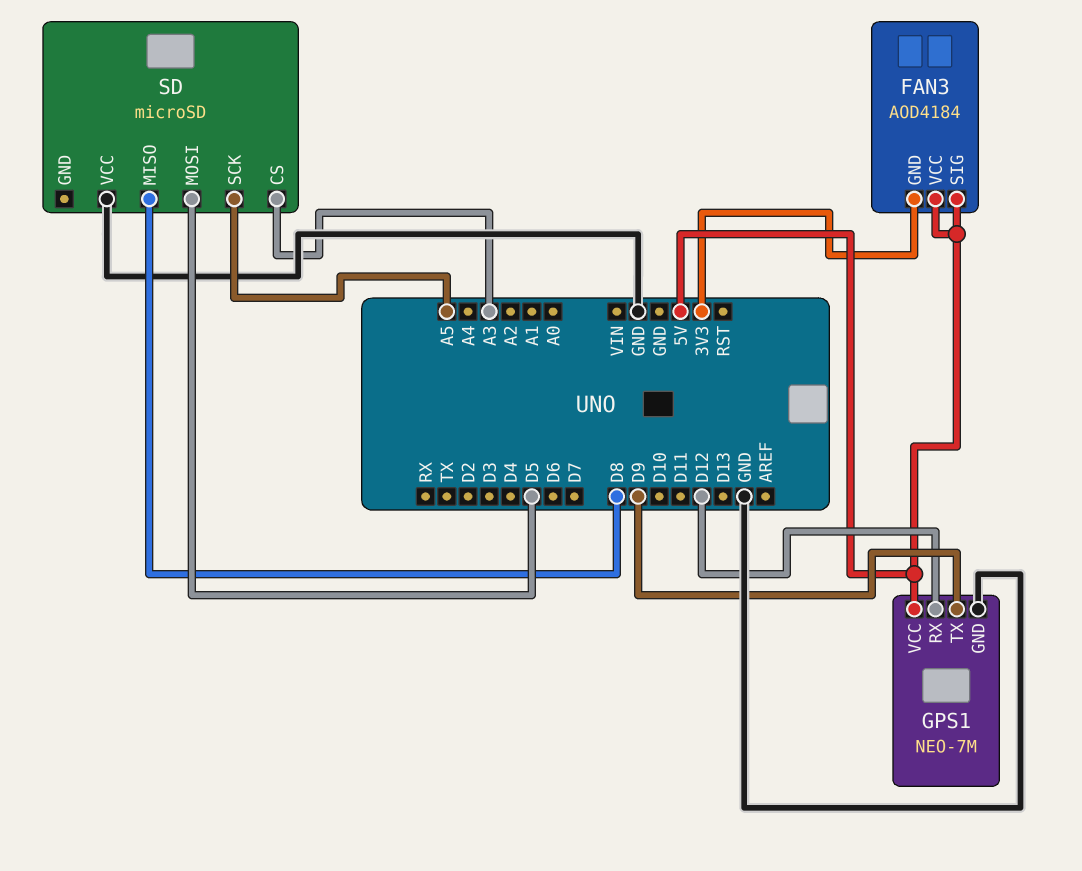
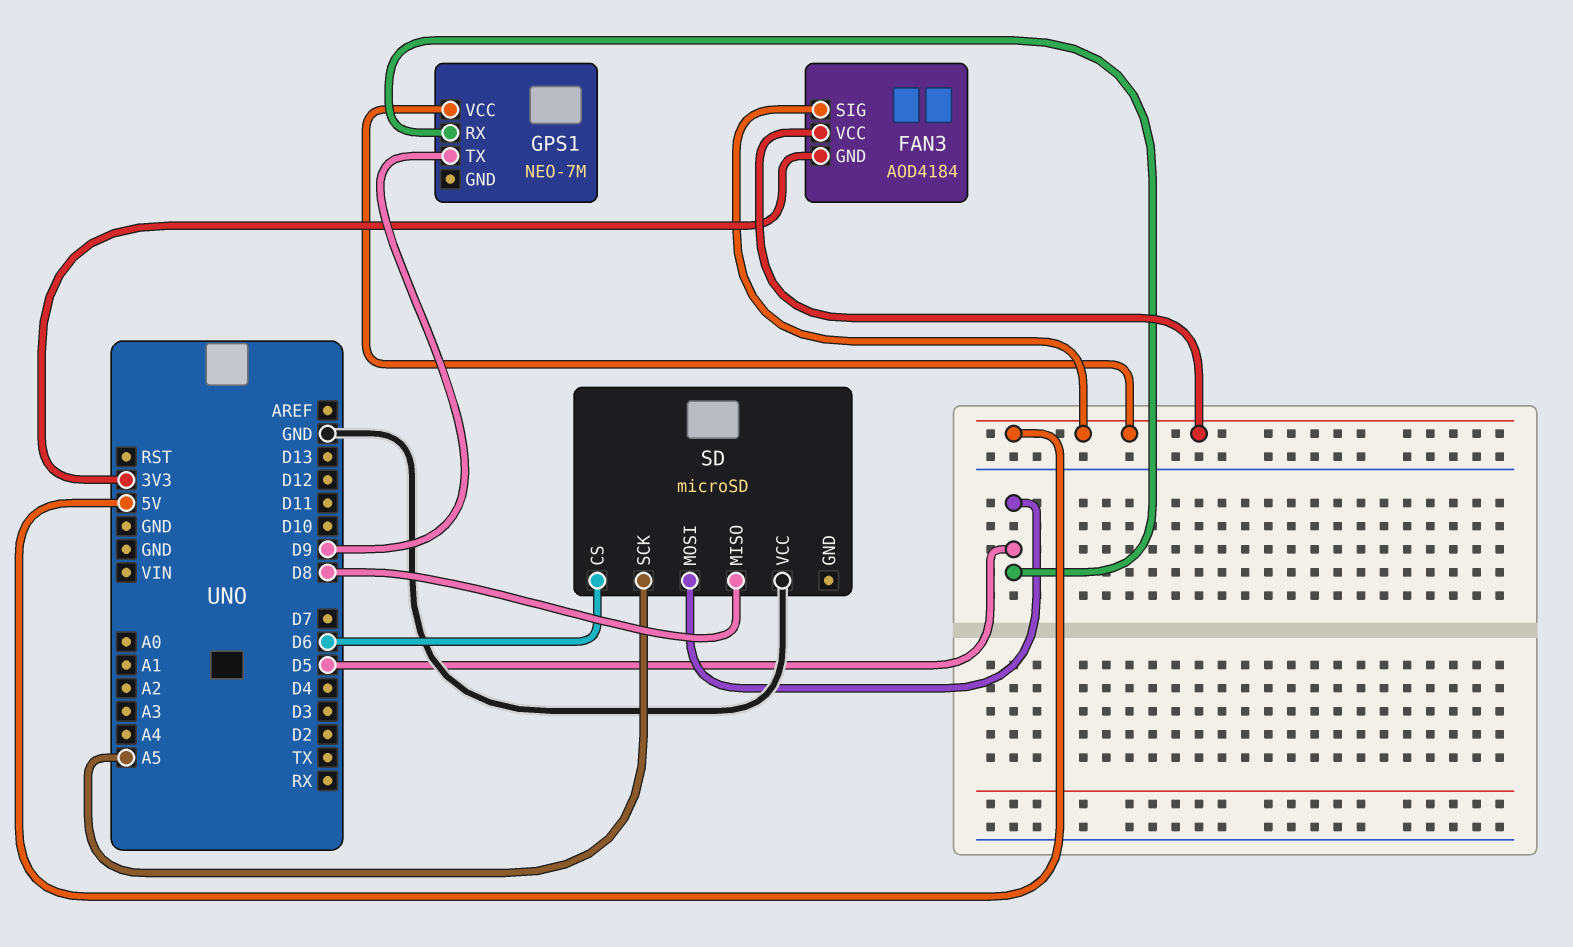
GPS1 pin GND: GND -> none
GPS1 pin RX: D12 -> D5
SD pin CS: A3 -> D6

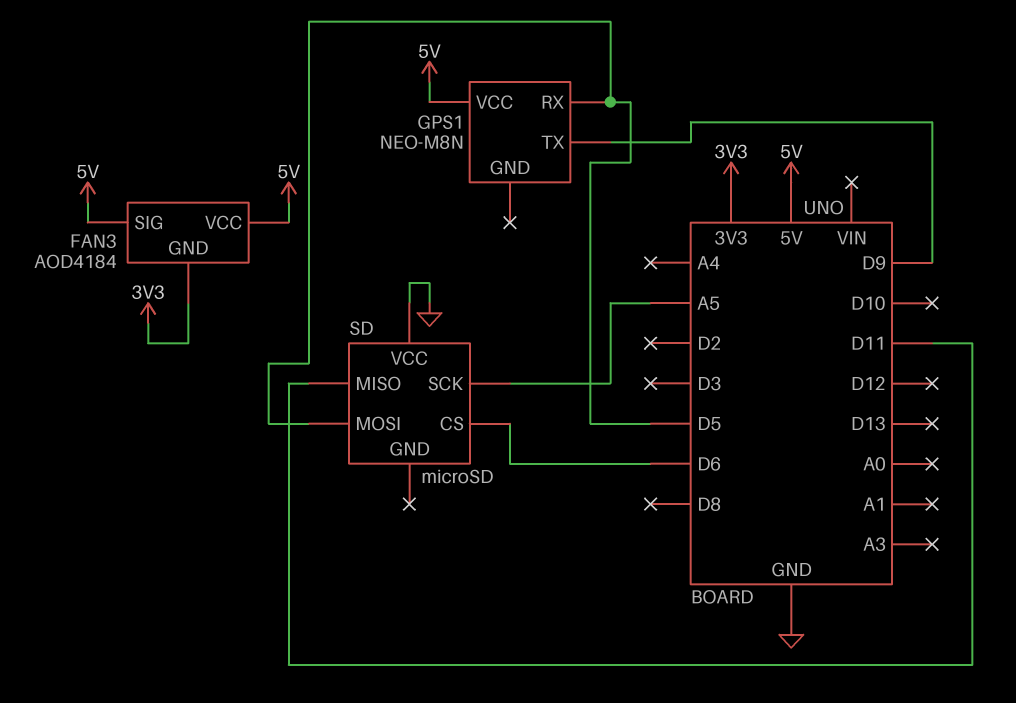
GPS1: NEO-7M -> NEO-M8N
SD pin MISO: D8 -> D11

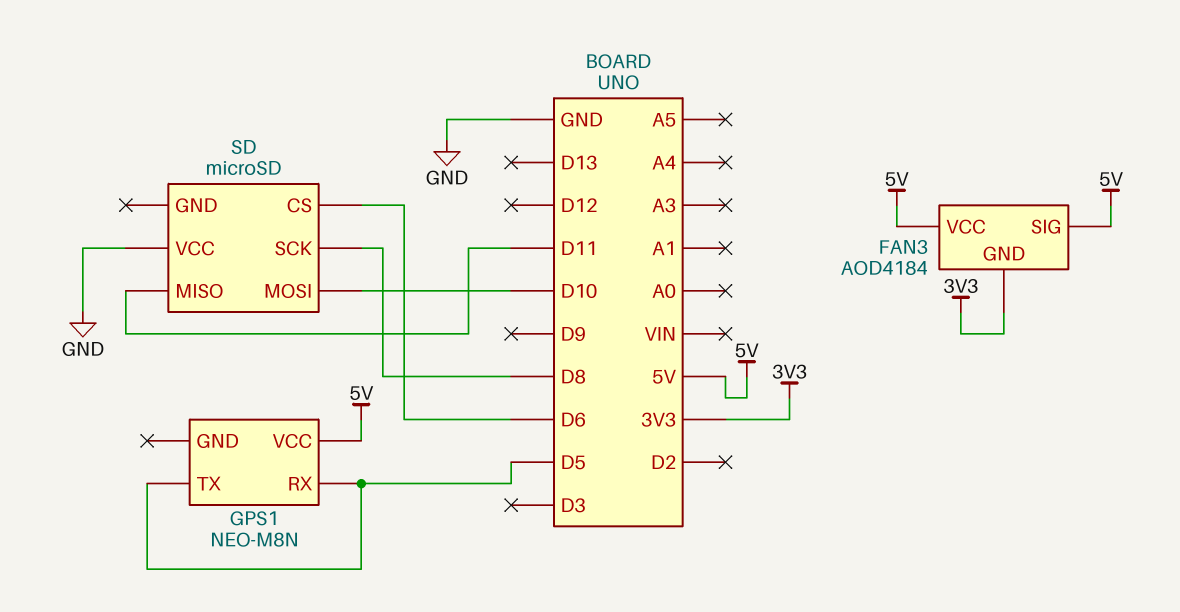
GPS1 pin TX: D9 -> D5
SD pin MOSI: D5 -> D10
SD pin SCK: A5 -> D8

